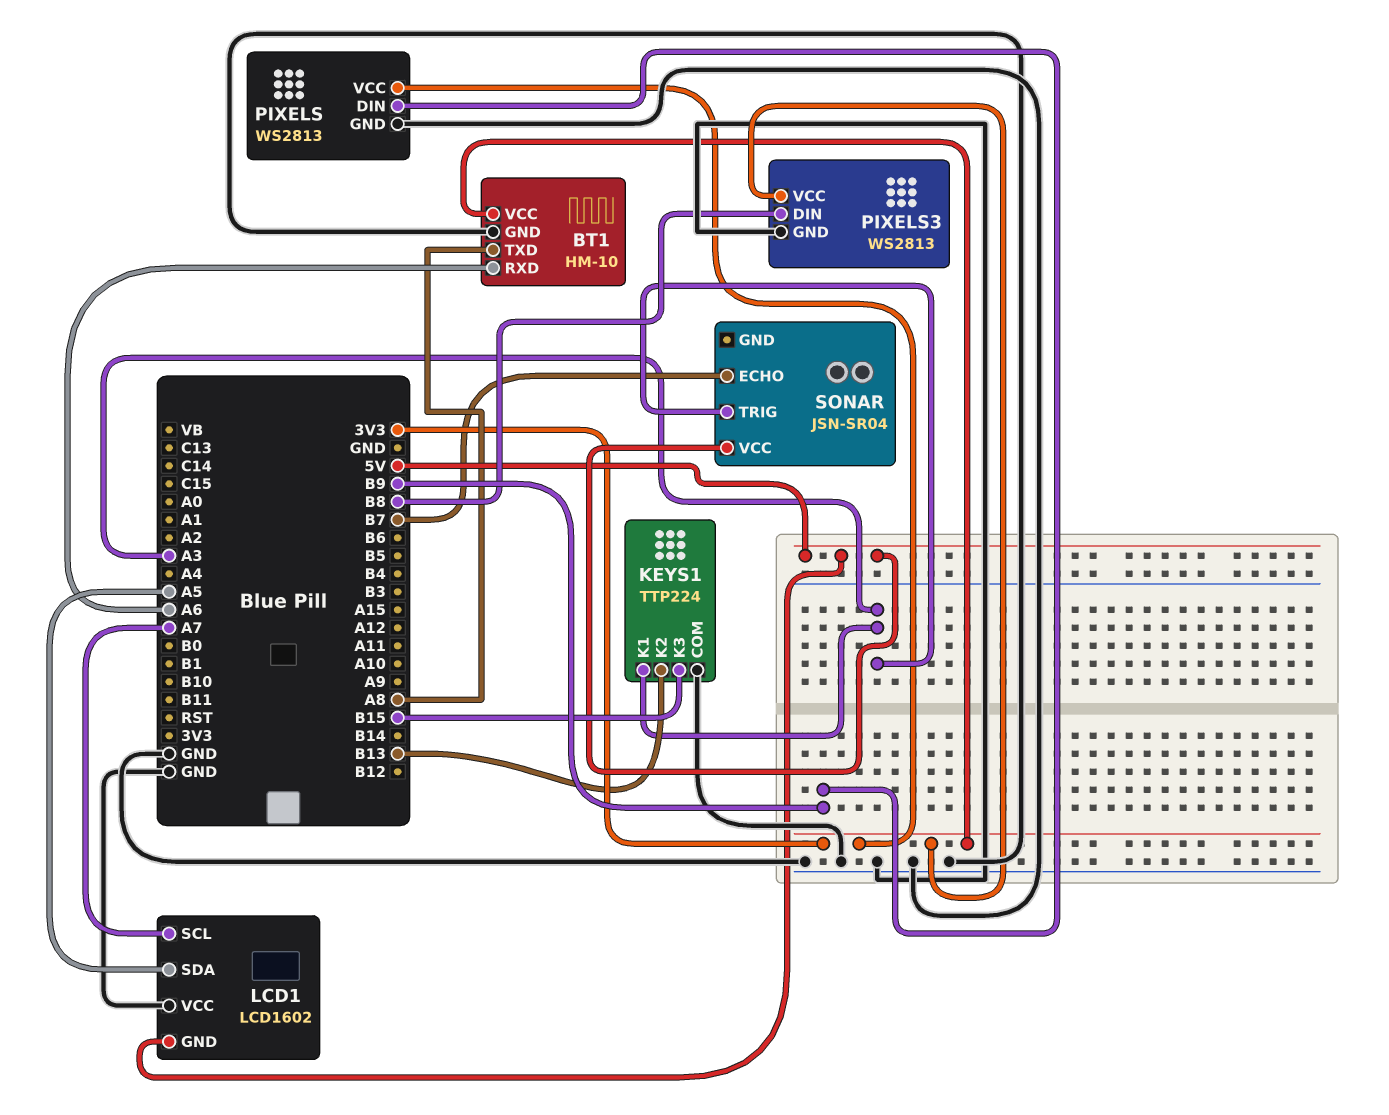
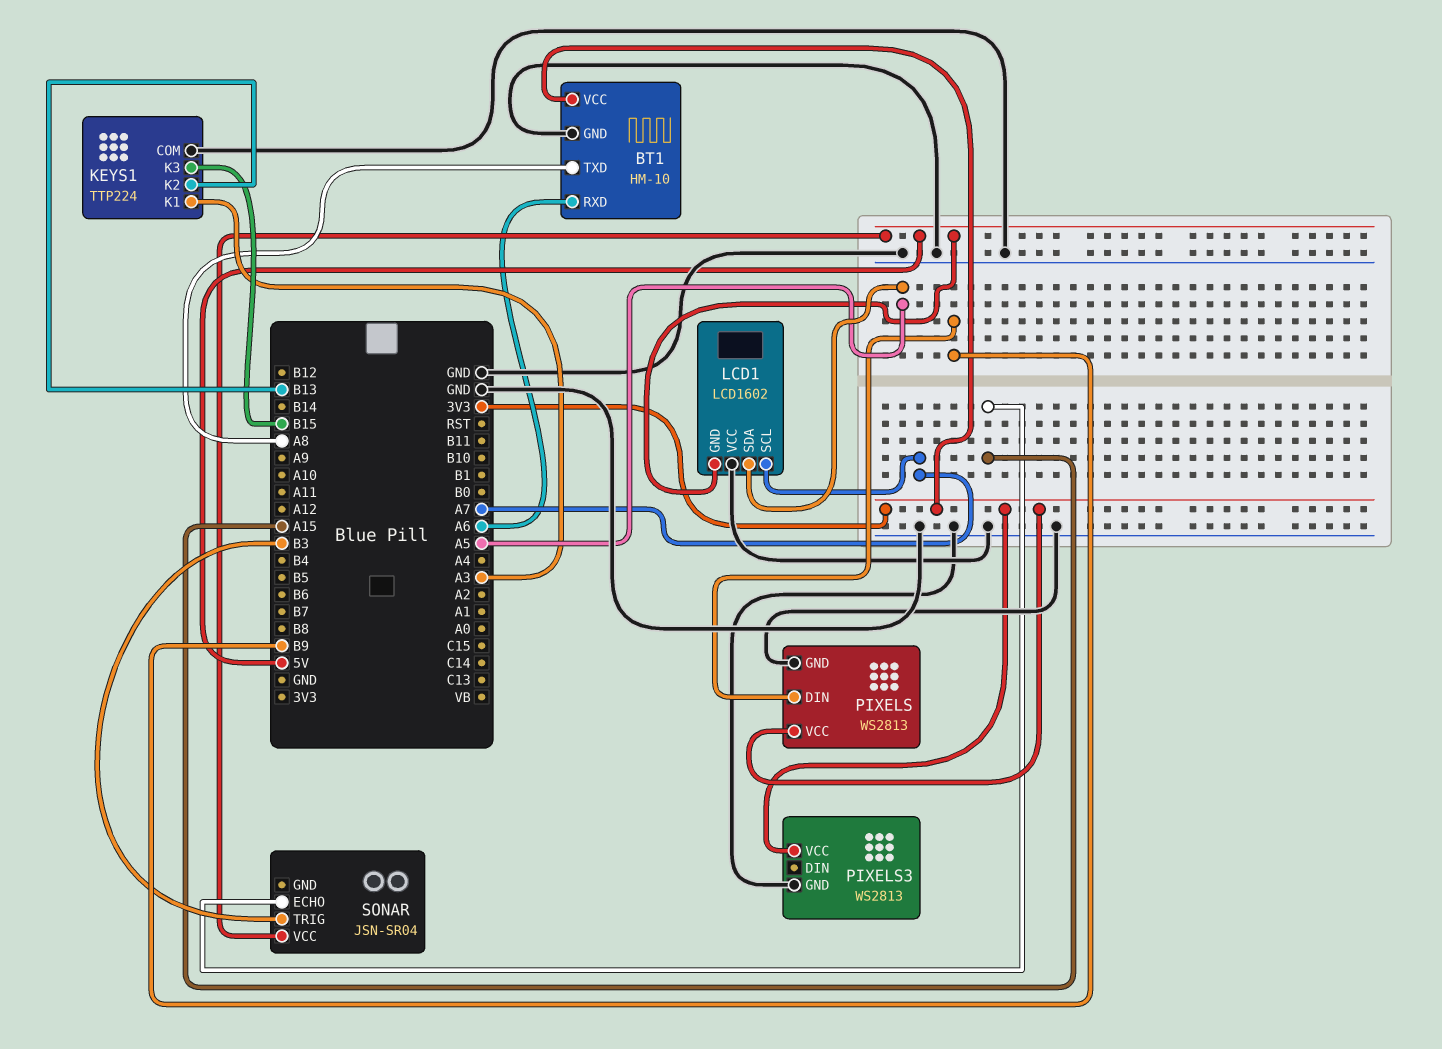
PIXELS3 pin DIN: B8 -> none
SONAR pin ECHO: B7 -> A15
SONAR pin TRIG: A3 -> B3

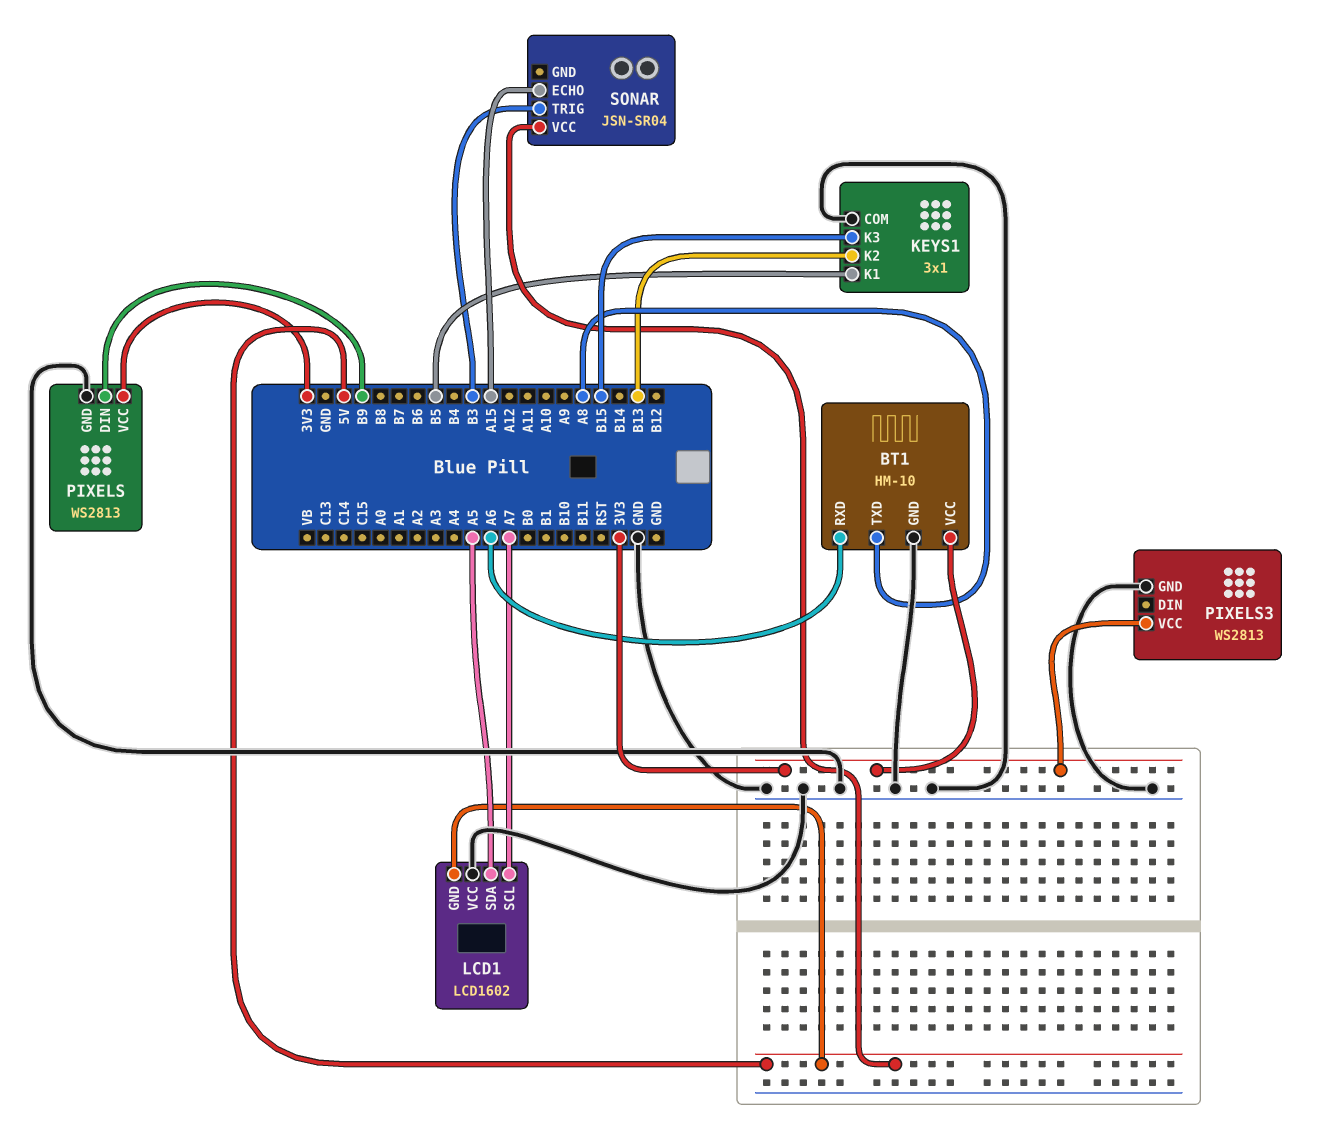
KEYS1: TTP224 -> 3x1
KEYS1 pin K1: A3 -> B5

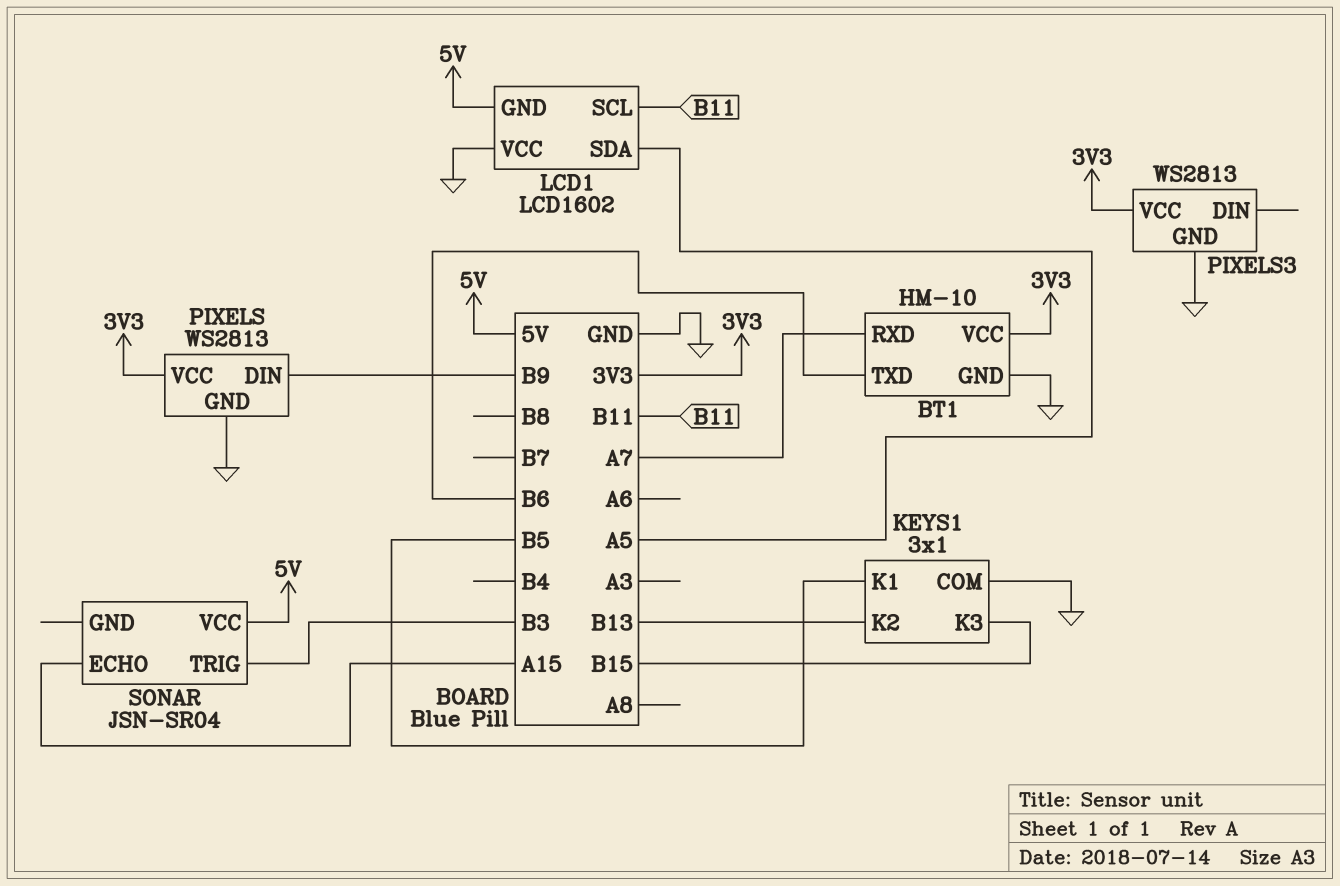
BT1 pin RXD: A6 -> A7
BT1 pin TXD: A8 -> B6
LCD1 pin SCL: A7 -> B11

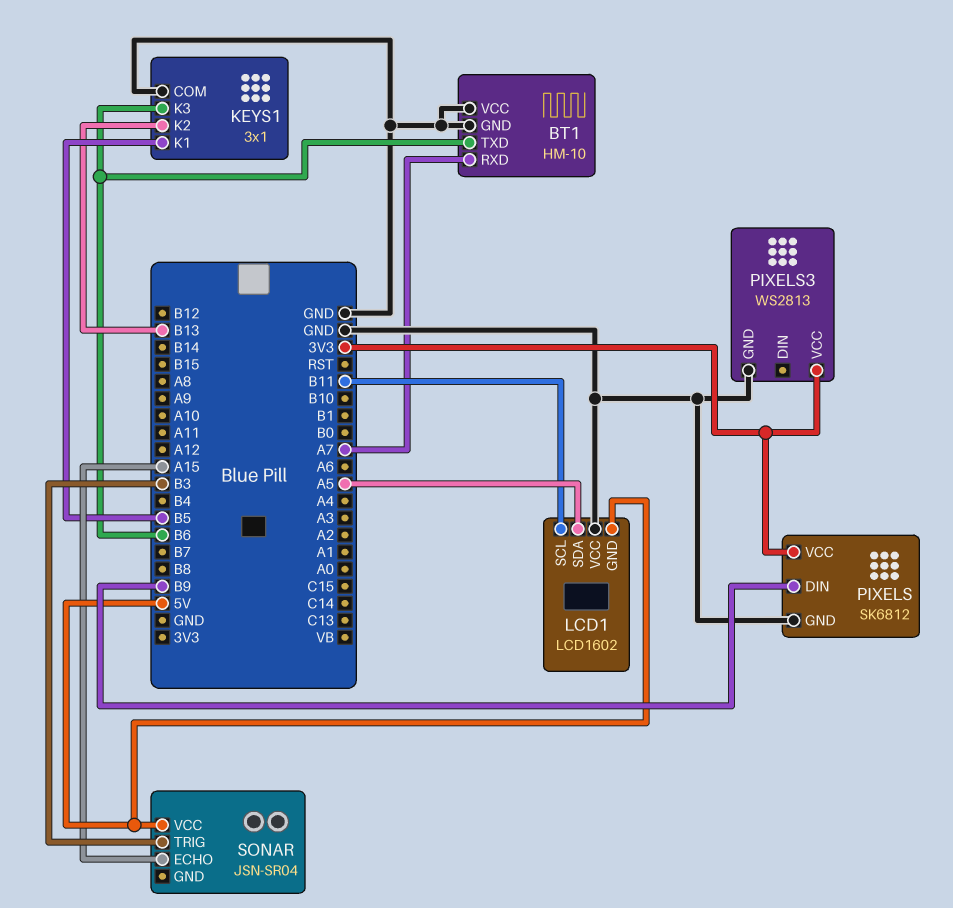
BT1 pin VCC: 3V3 -> GND
KEYS1 pin K3: B15 -> B6
PIXELS: WS2813 -> SK6812

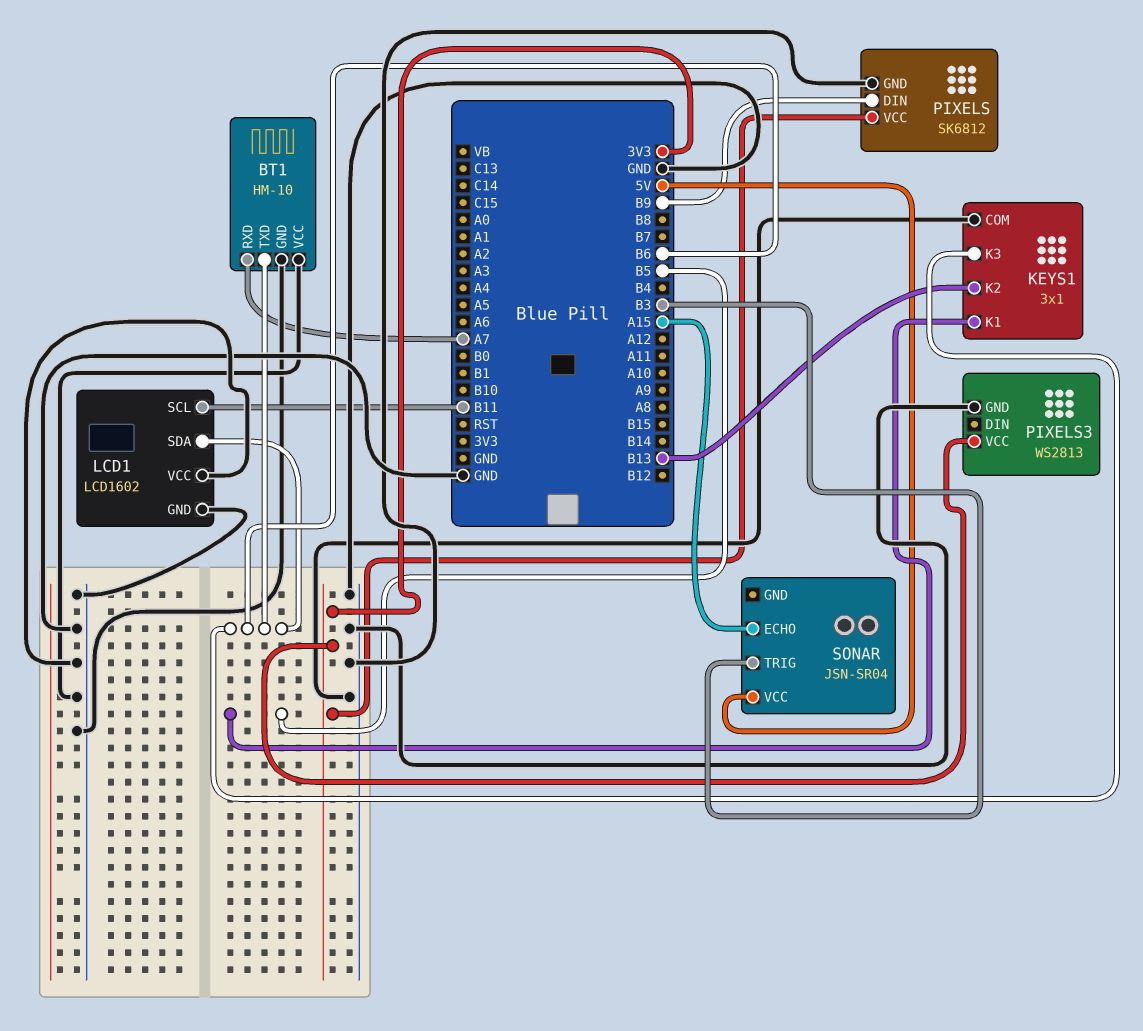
LCD1 pin GND: 5V -> GND
LCD1 pin SDA: A5 -> B6

